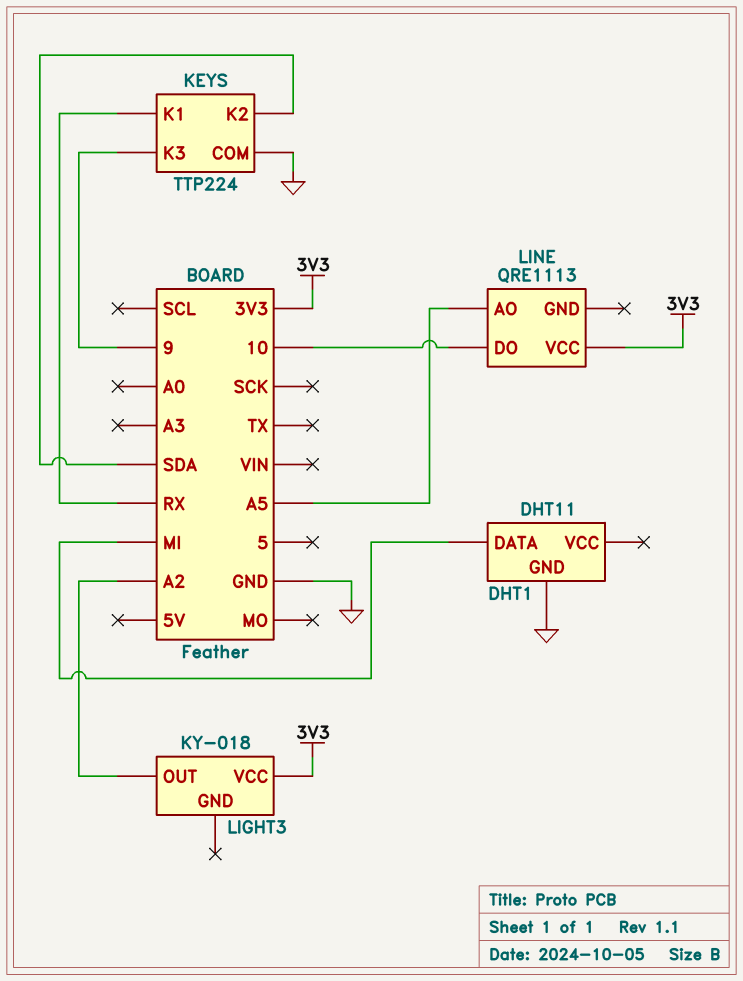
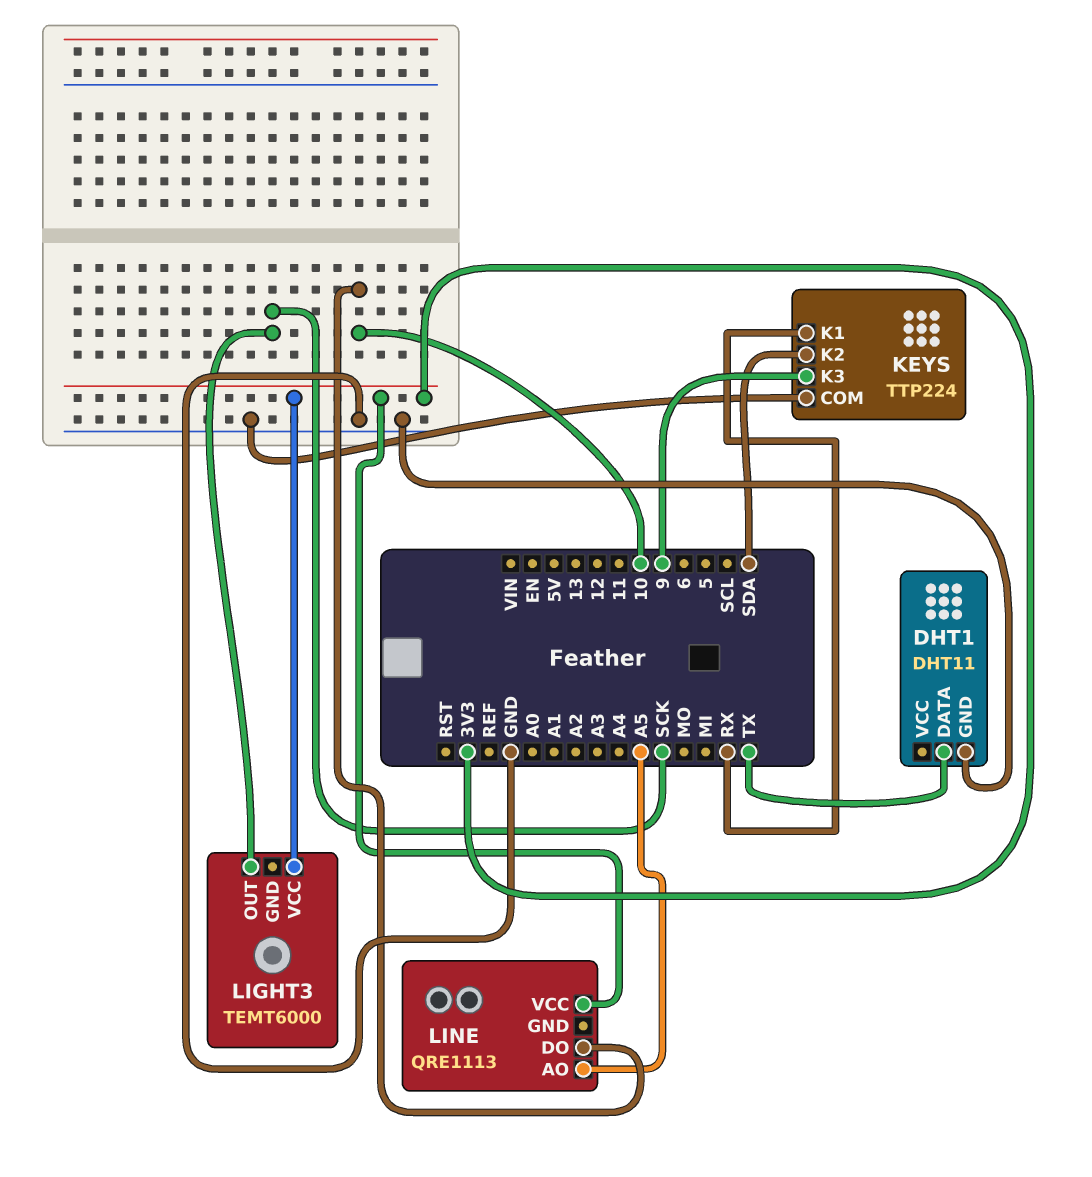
DHT1 pin DATA: MI -> TX
LIGHT3: KY-018 -> TEMT6000
LIGHT3 pin OUT: A2 -> SCK

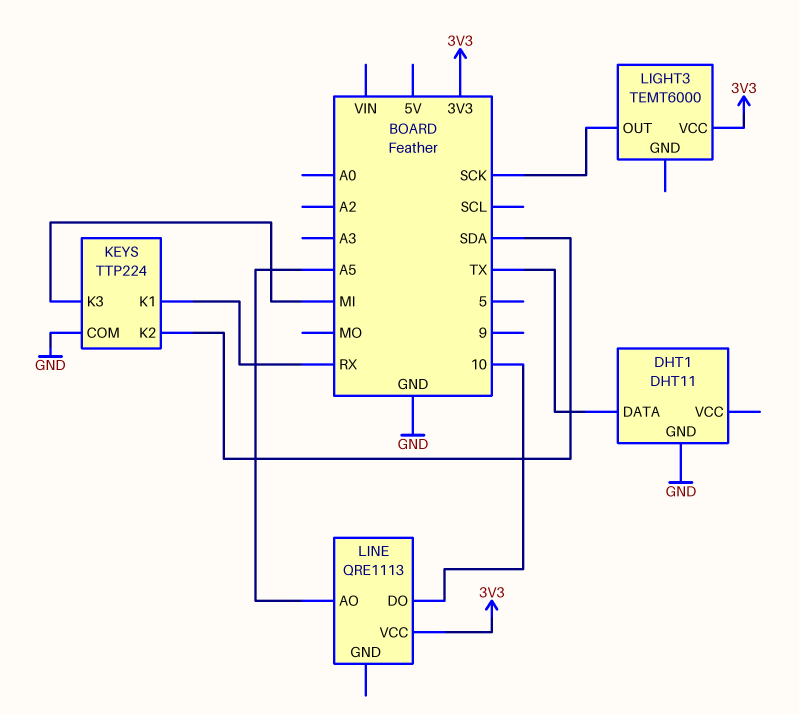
KEYS pin K3: 9 -> MI

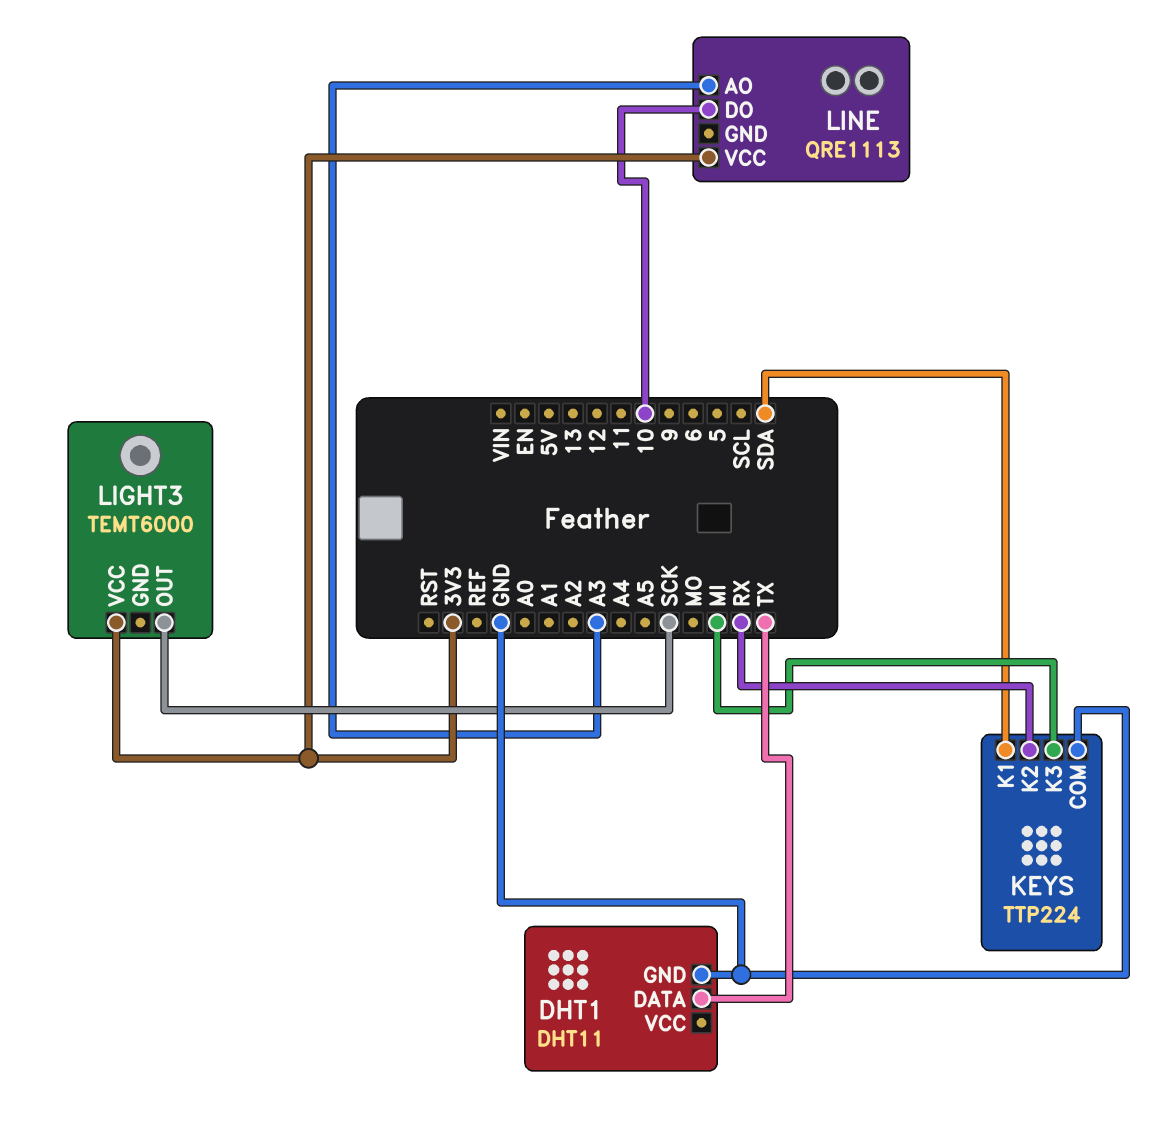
KEYS pin K1: RX -> SDA
KEYS pin K2: SDA -> RX
LINE pin AO: A5 -> A3

